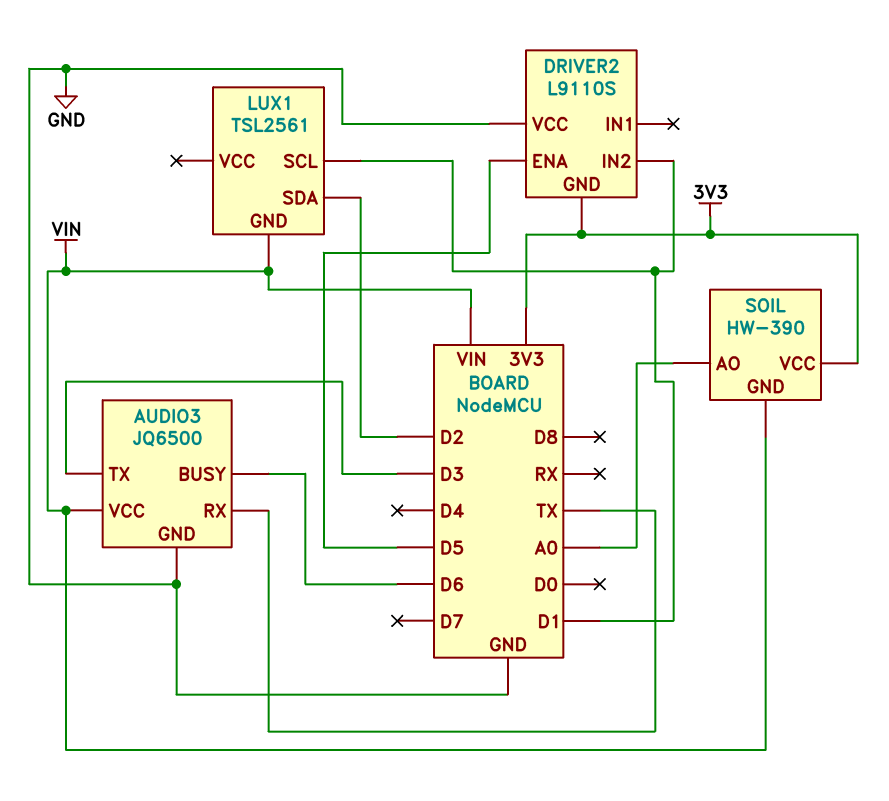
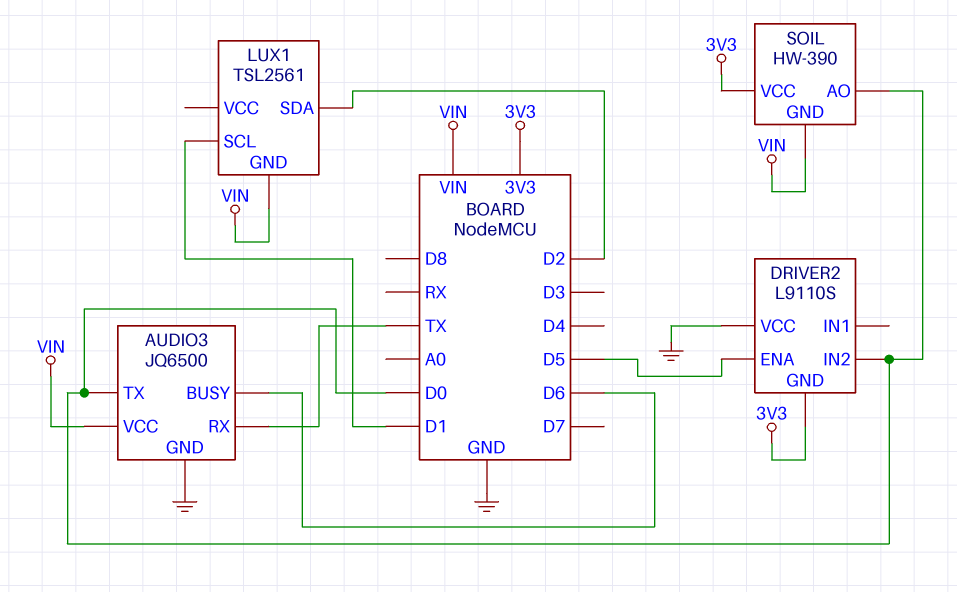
AUDIO3 pin TX: D3 -> D0
DRIVER2 pin IN2: D1 -> D0
SOIL pin AO: A0 -> D0

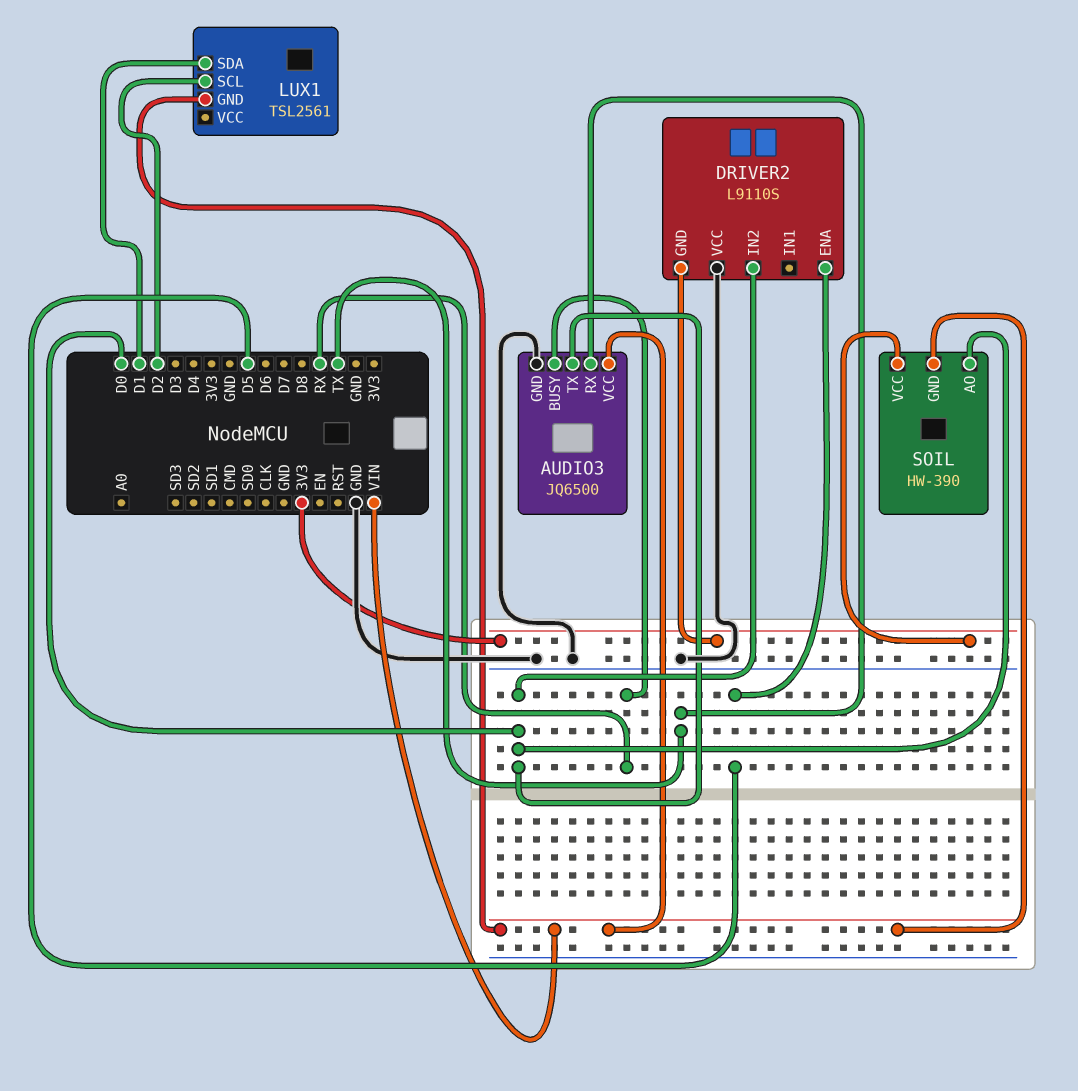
AUDIO3 pin BUSY: D6 -> RX
LUX1 pin SCL: D1 -> D2
LUX1 pin SDA: D2 -> D1

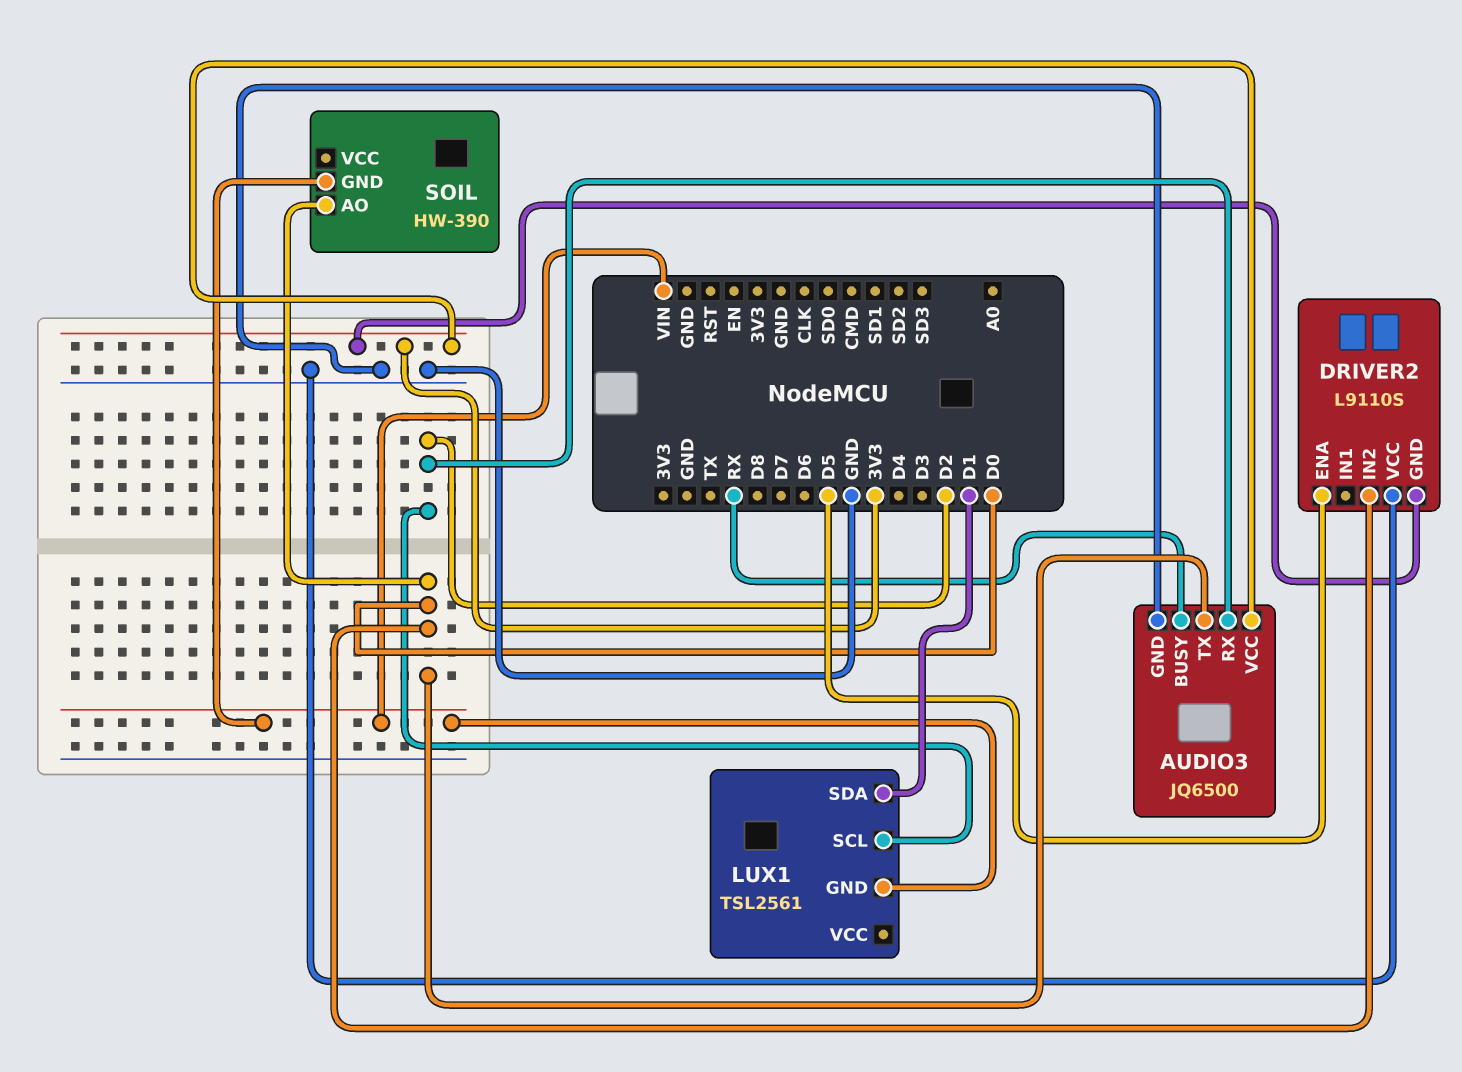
AUDIO3 pin RX: TX -> D2
AUDIO3 pin VCC: VIN -> 3V3
SOIL pin VCC: 3V3 -> none

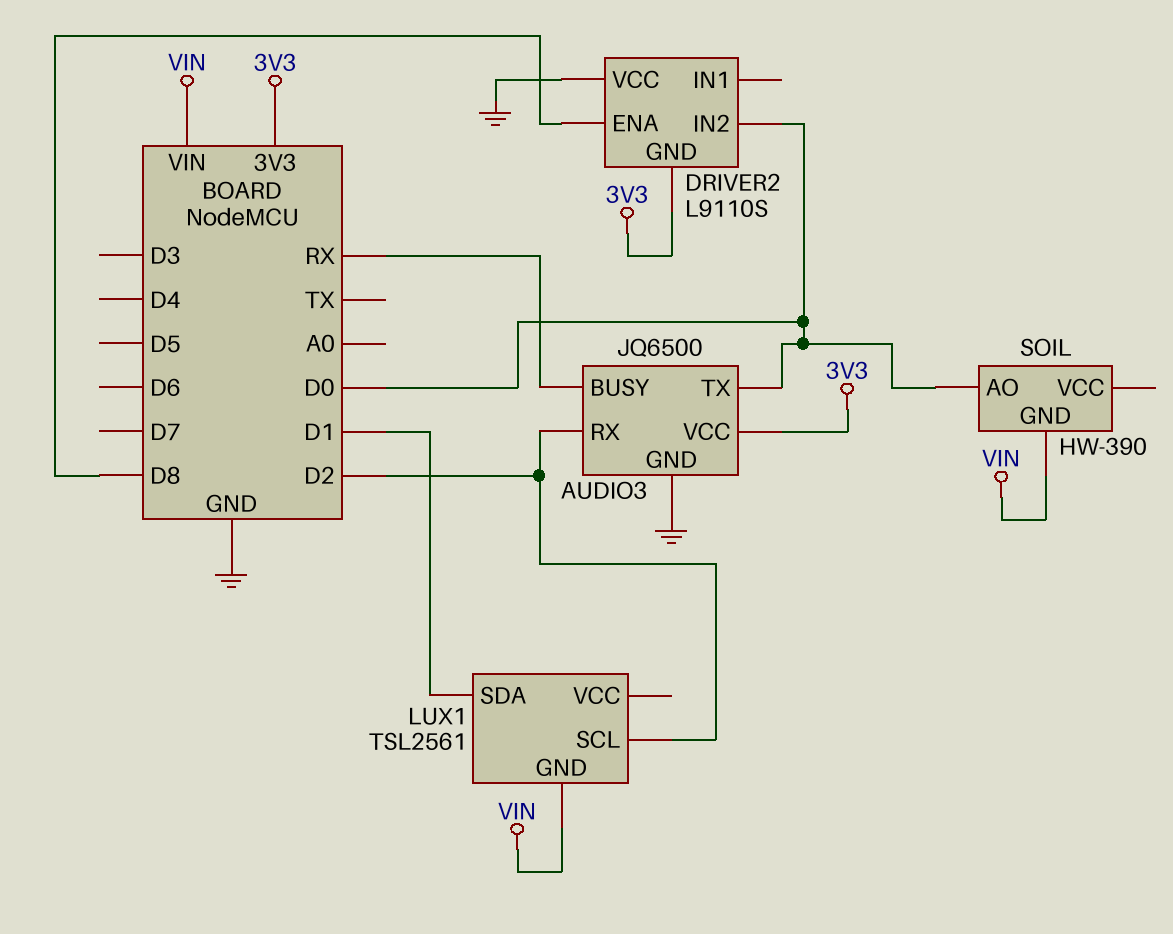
DRIVER2 pin ENA: D5 -> D8

